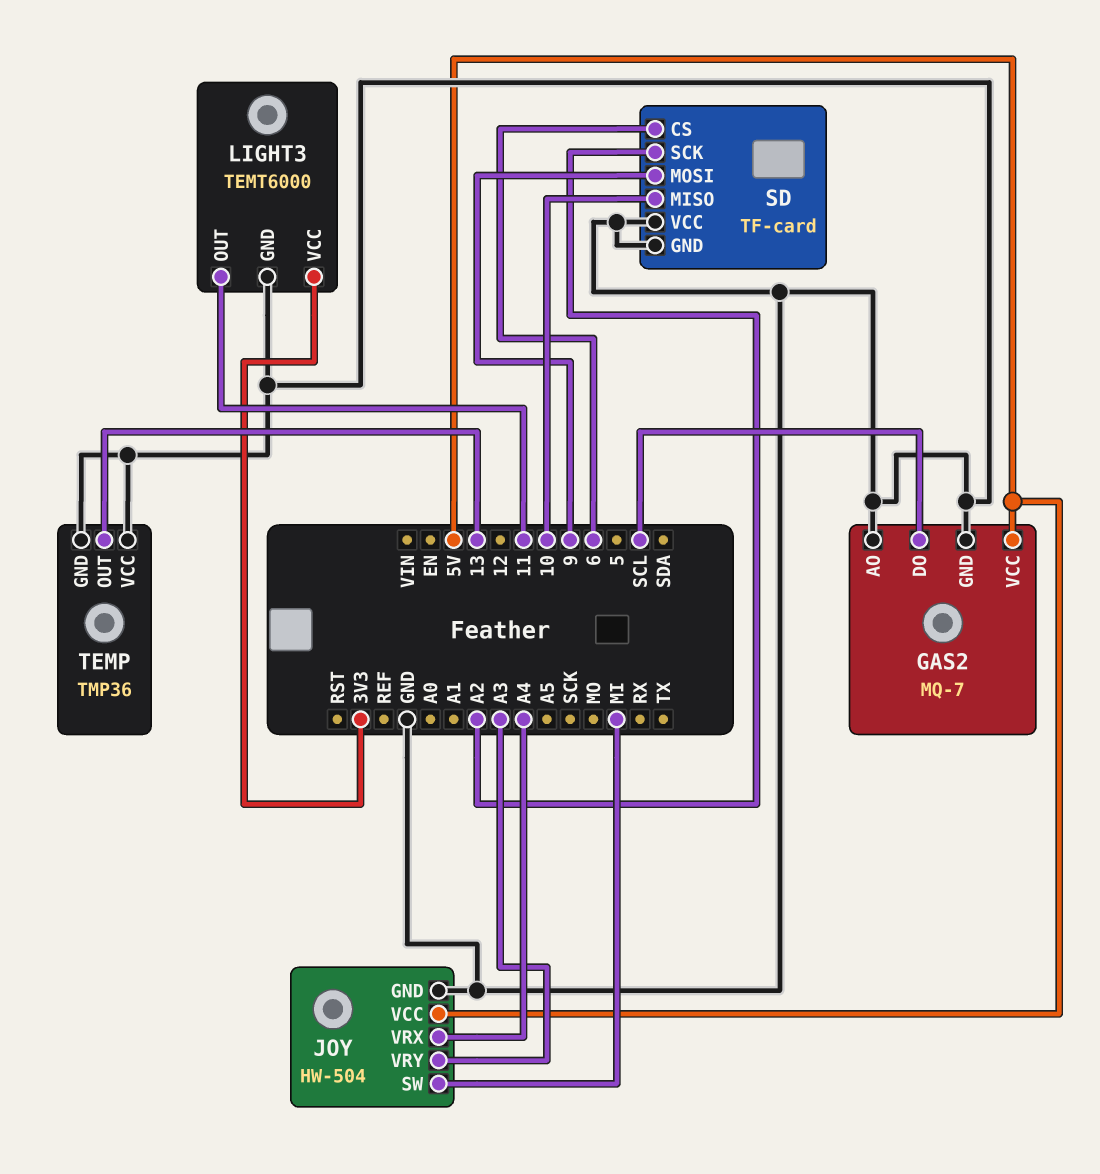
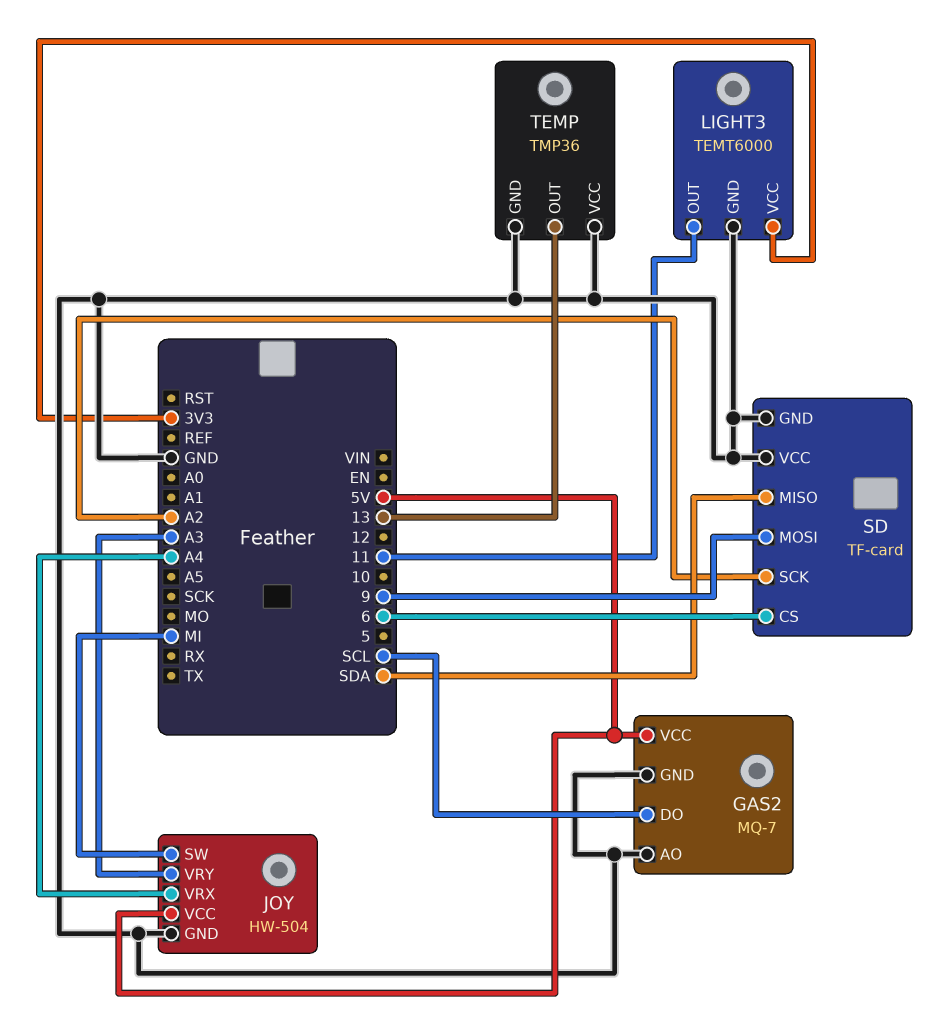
SD pin MISO: 10 -> SDA

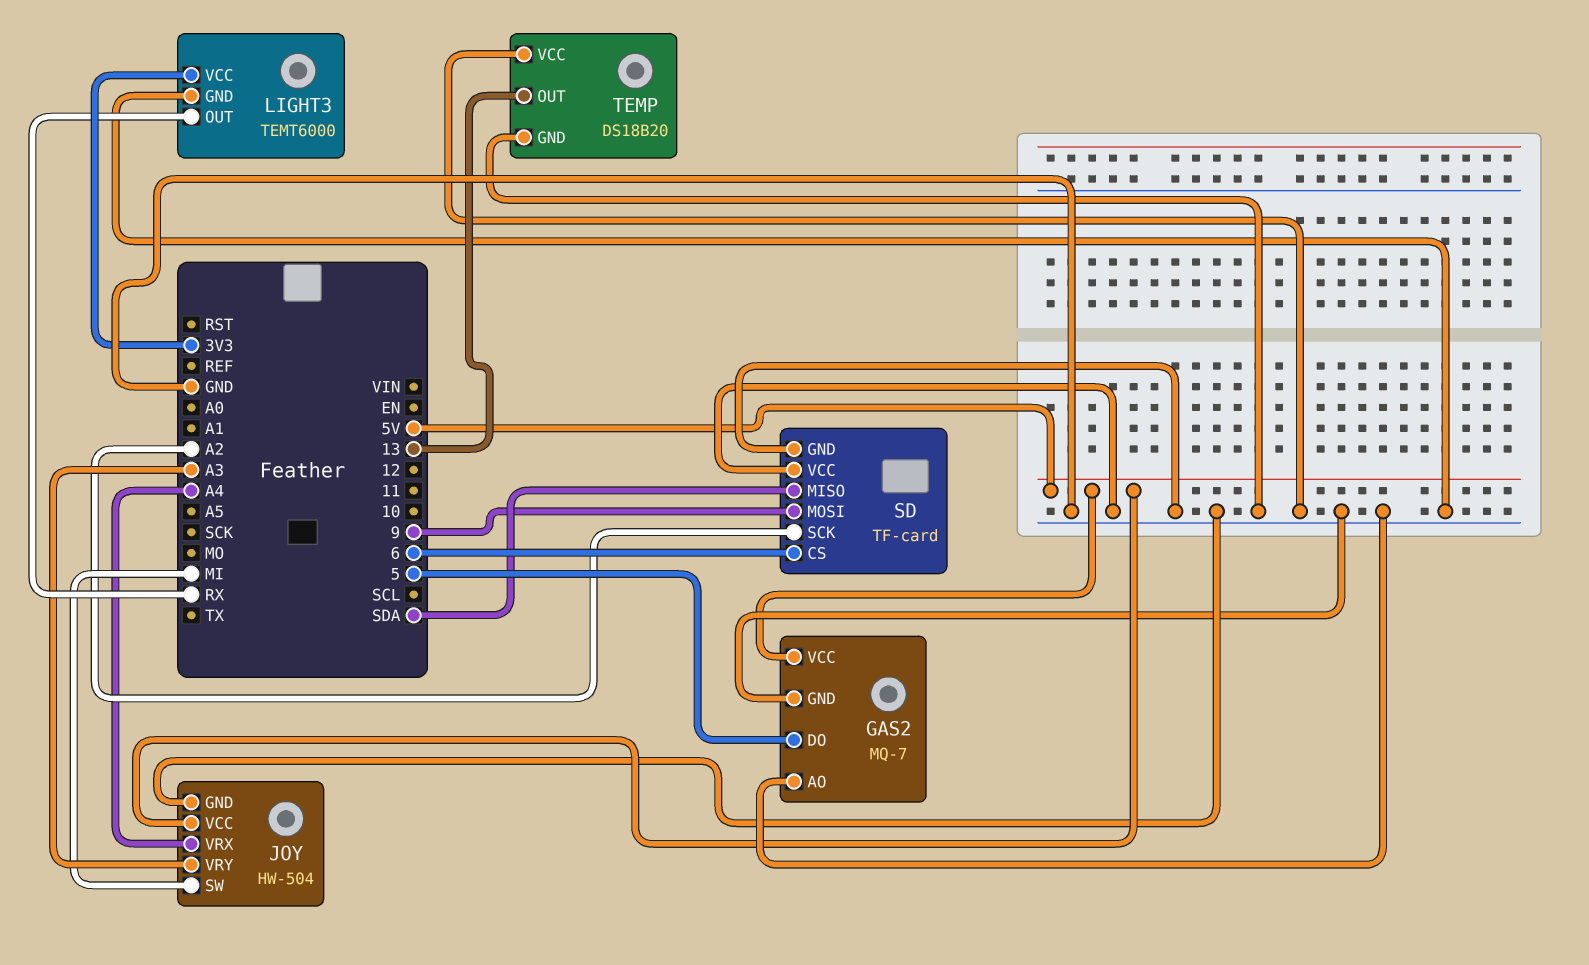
GAS2 pin DO: SCL -> 5
LIGHT3 pin OUT: 11 -> RX
TEMP: TMP36 -> DS18B20

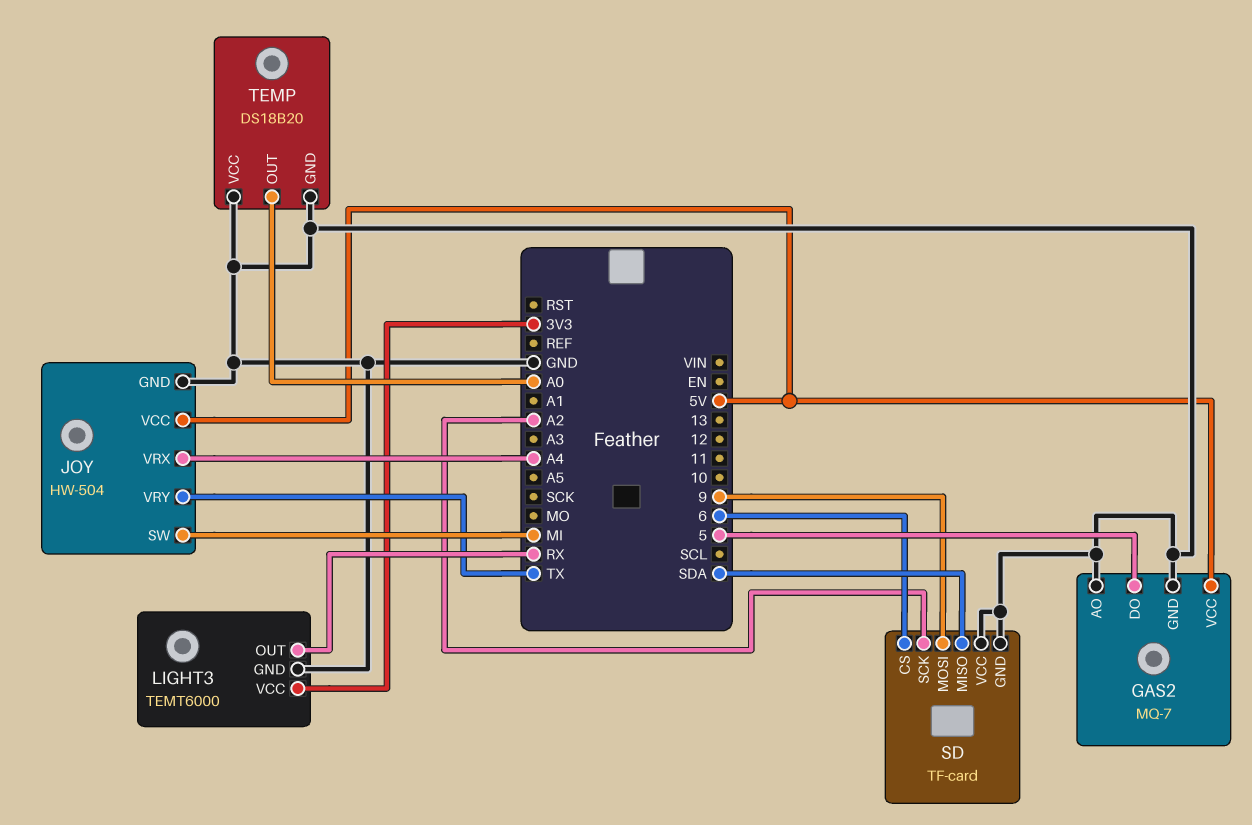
JOY pin VRY: A3 -> TX
TEMP pin OUT: 13 -> A0

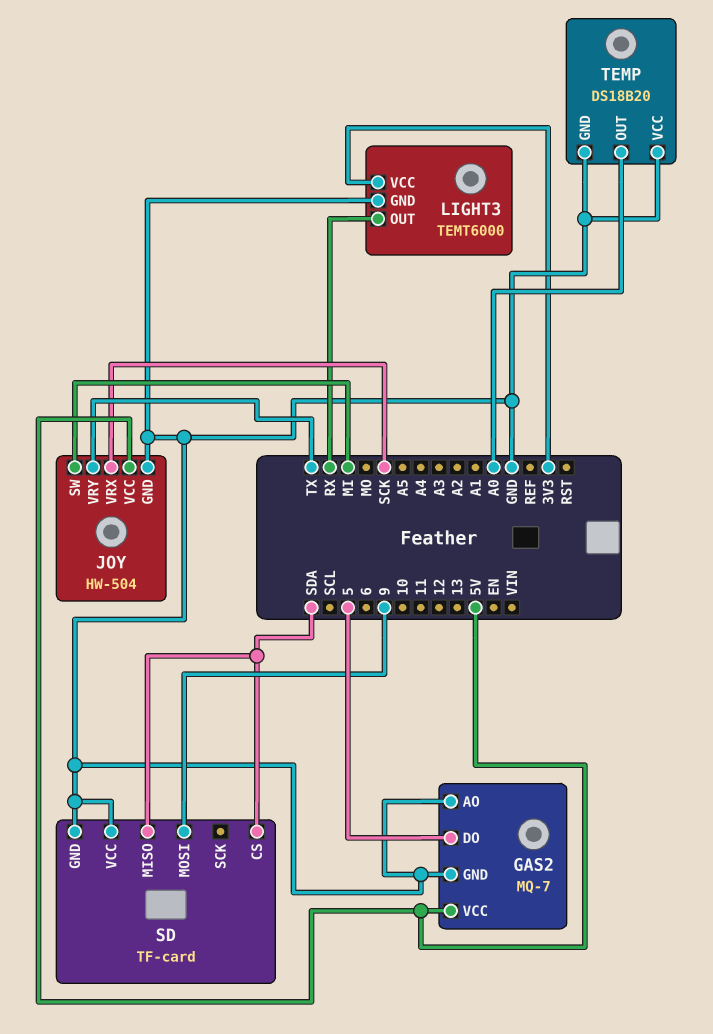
JOY pin VRX: A4 -> SCK
SD pin CS: 6 -> SDA
SD pin SCK: A2 -> none

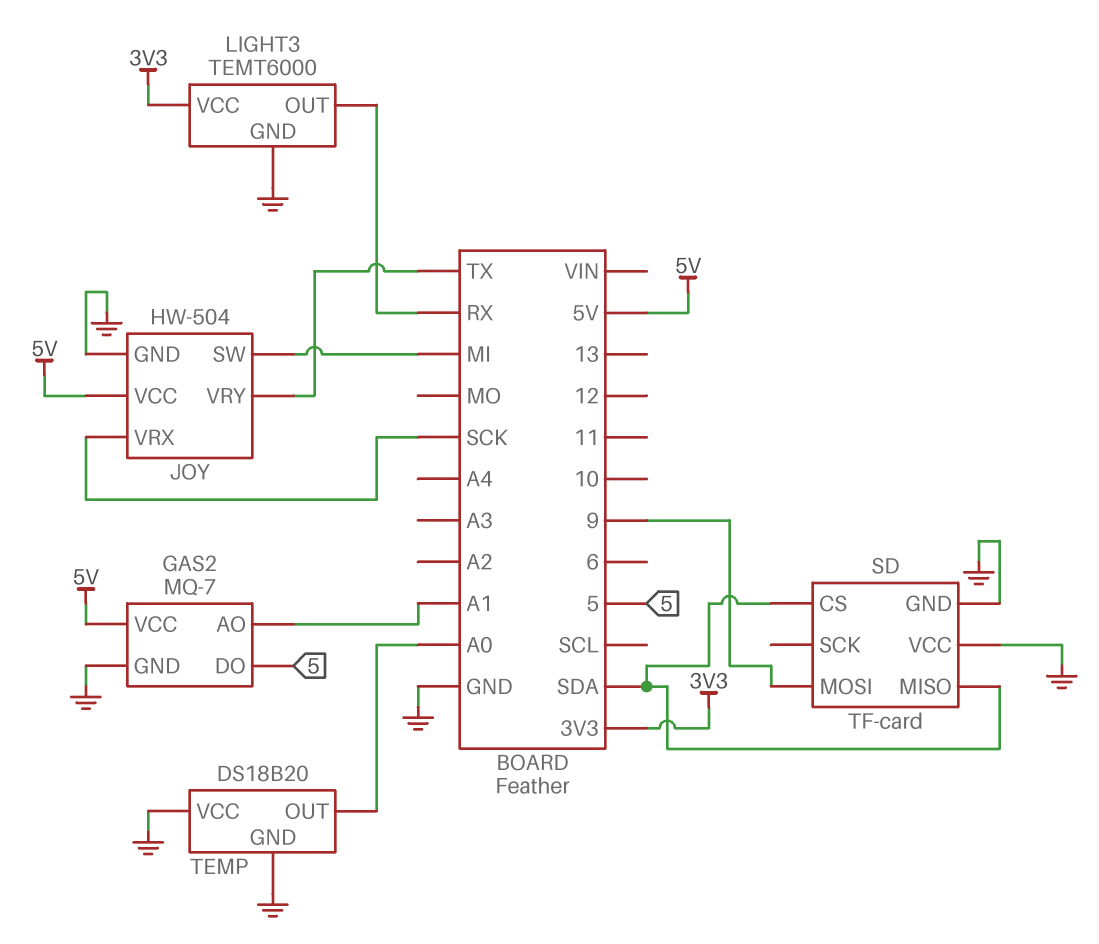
GAS2 pin AO: GND -> A1

